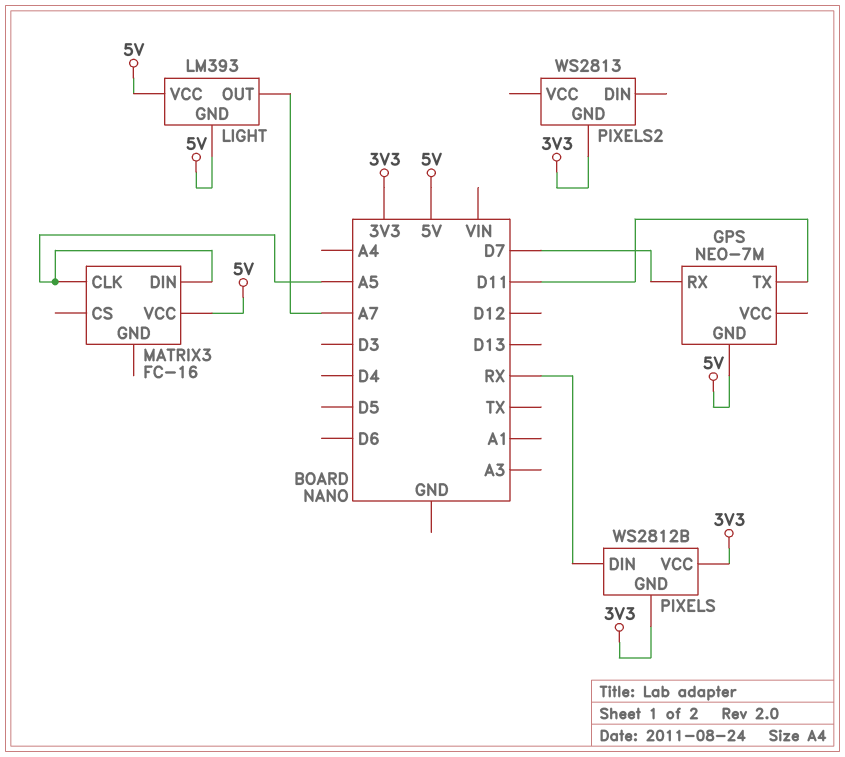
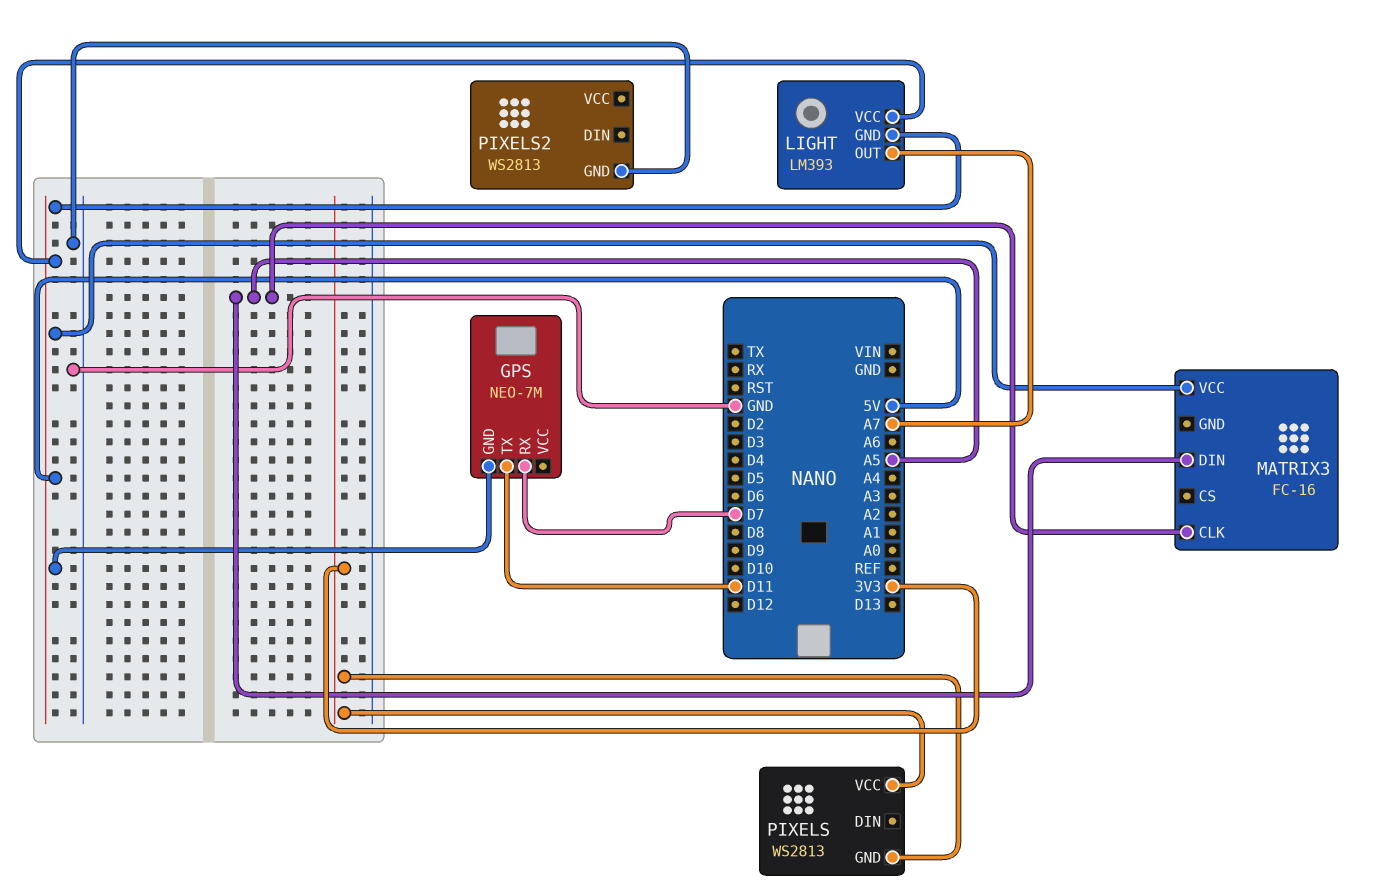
PIXELS: WS2812B -> WS2813
PIXELS pin DIN: RX -> none
PIXELS2 pin GND: 3V3 -> GND

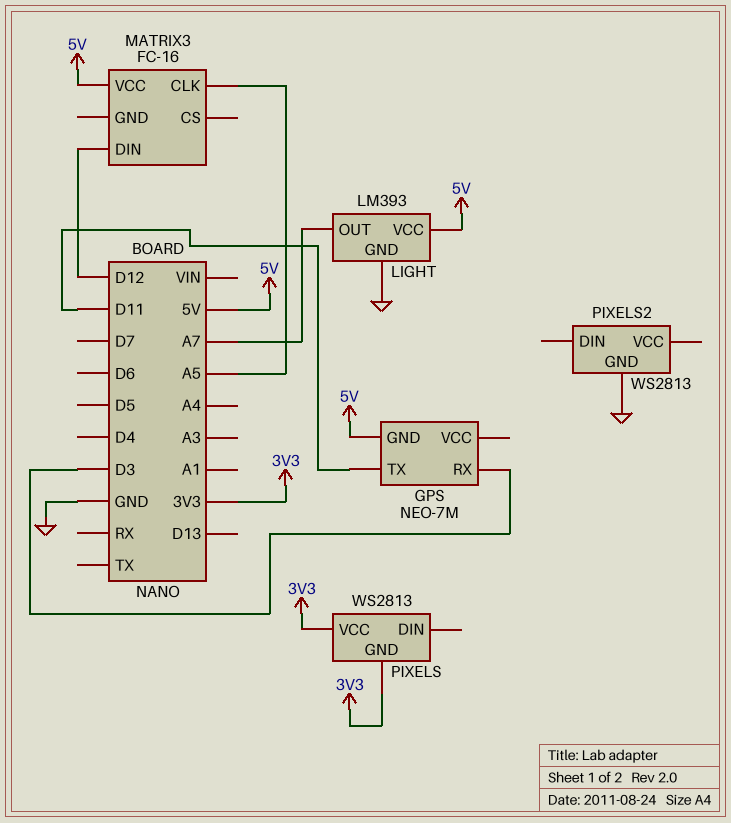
GPS pin RX: D7 -> D3
LIGHT pin GND: 5V -> GND
MATRIX3 pin DIN: A5 -> D12

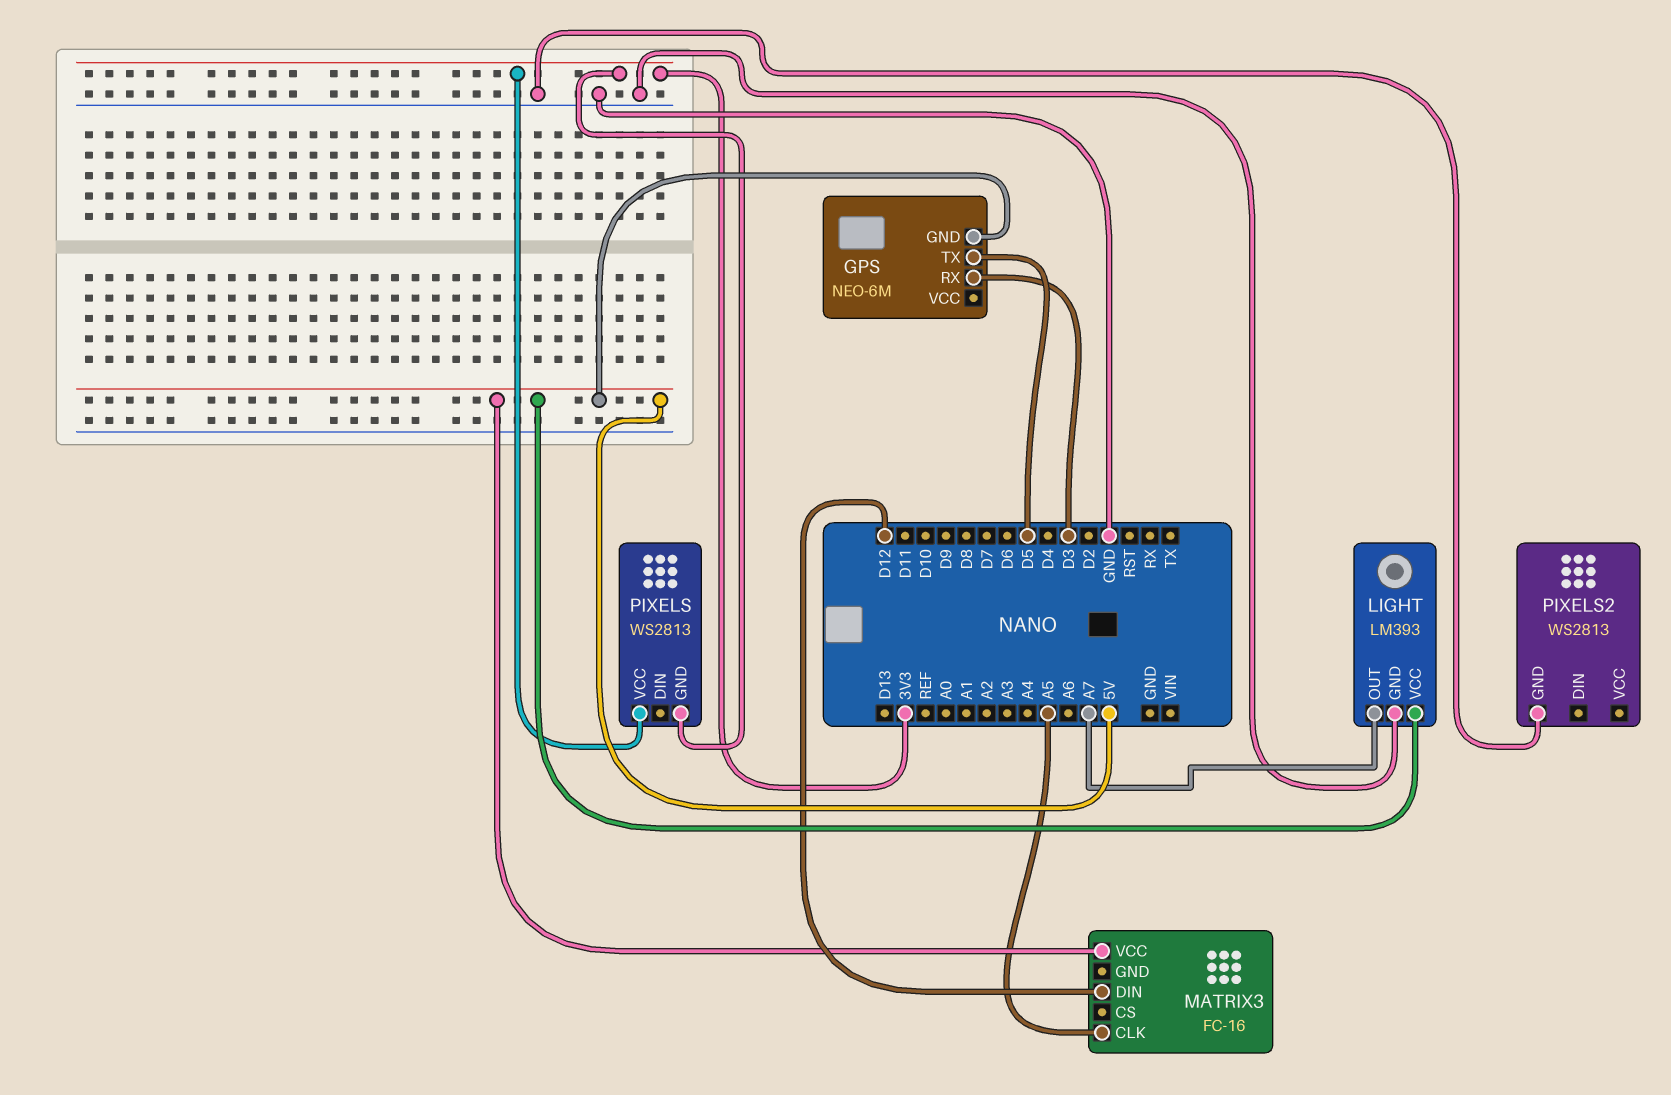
GPS: NEO-7M -> NEO-6M
GPS pin TX: D11 -> D5

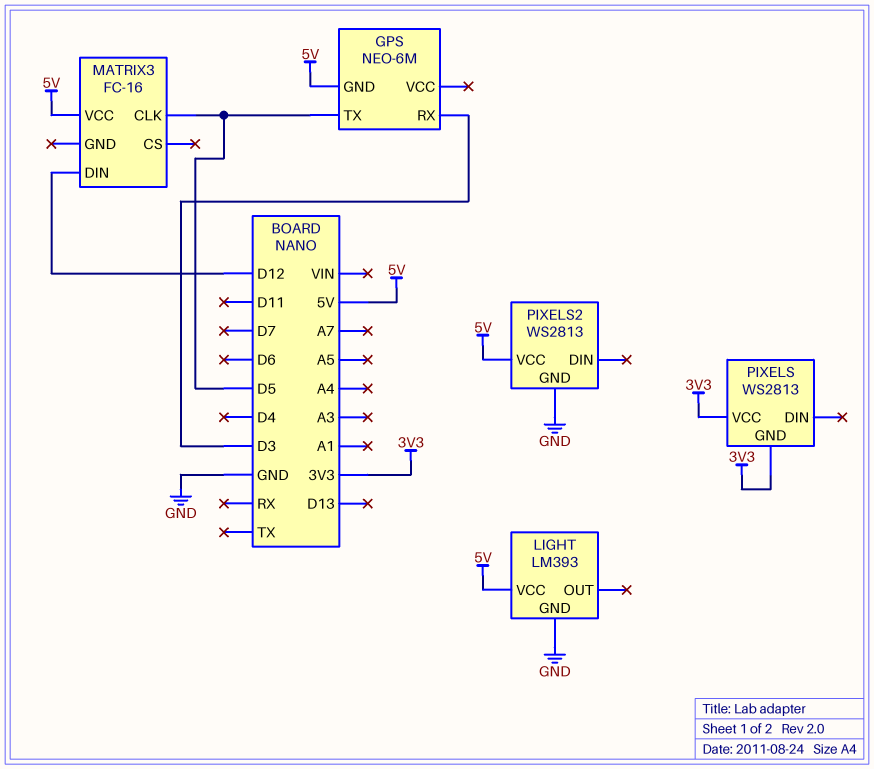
LIGHT pin OUT: A7 -> none
MATRIX3 pin CLK: A5 -> D5
PIXELS2 pin VCC: none -> 5V

